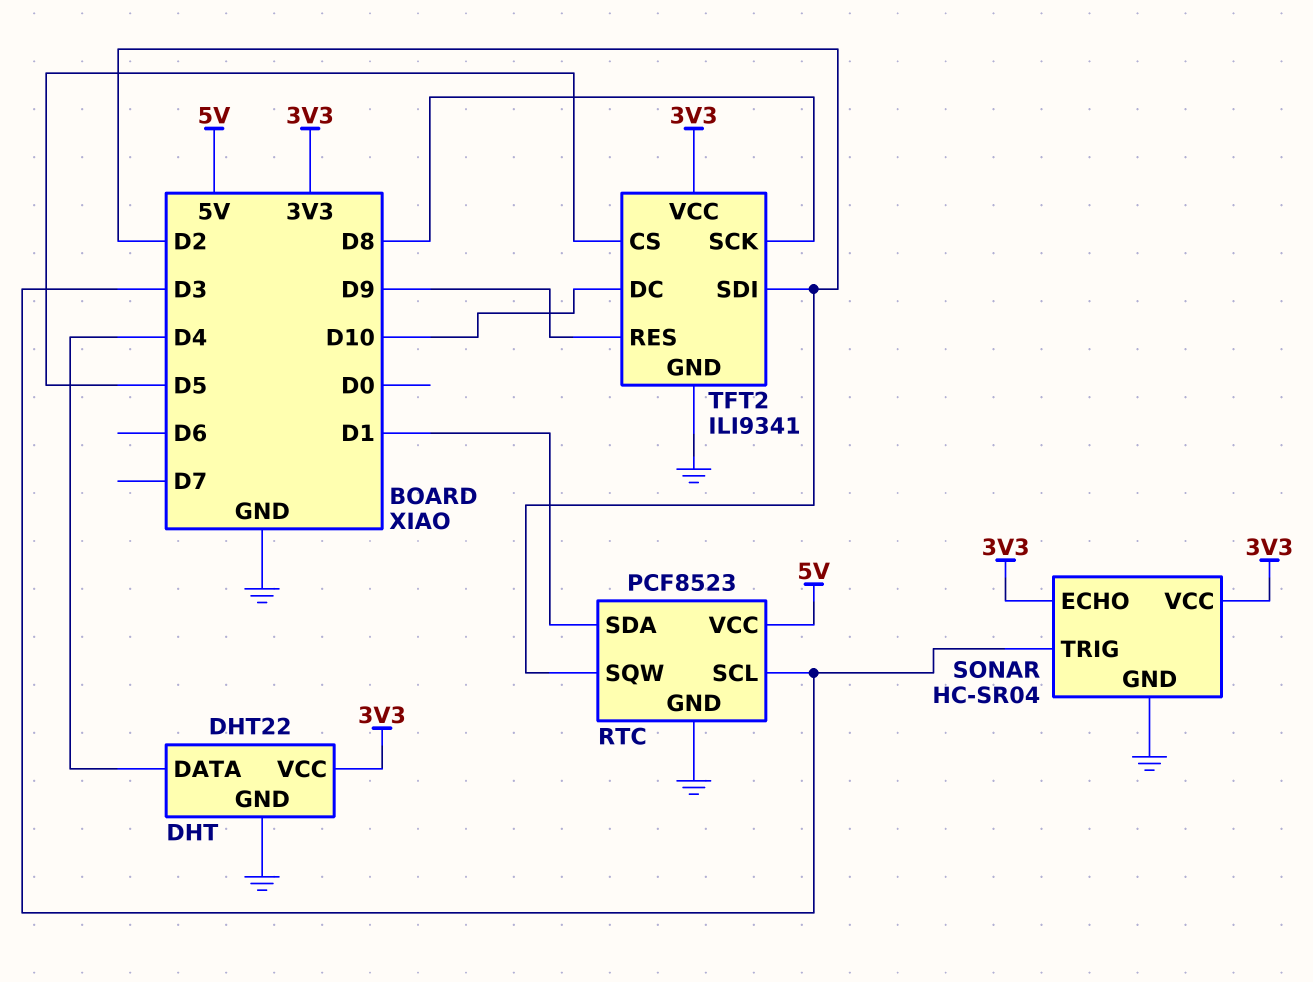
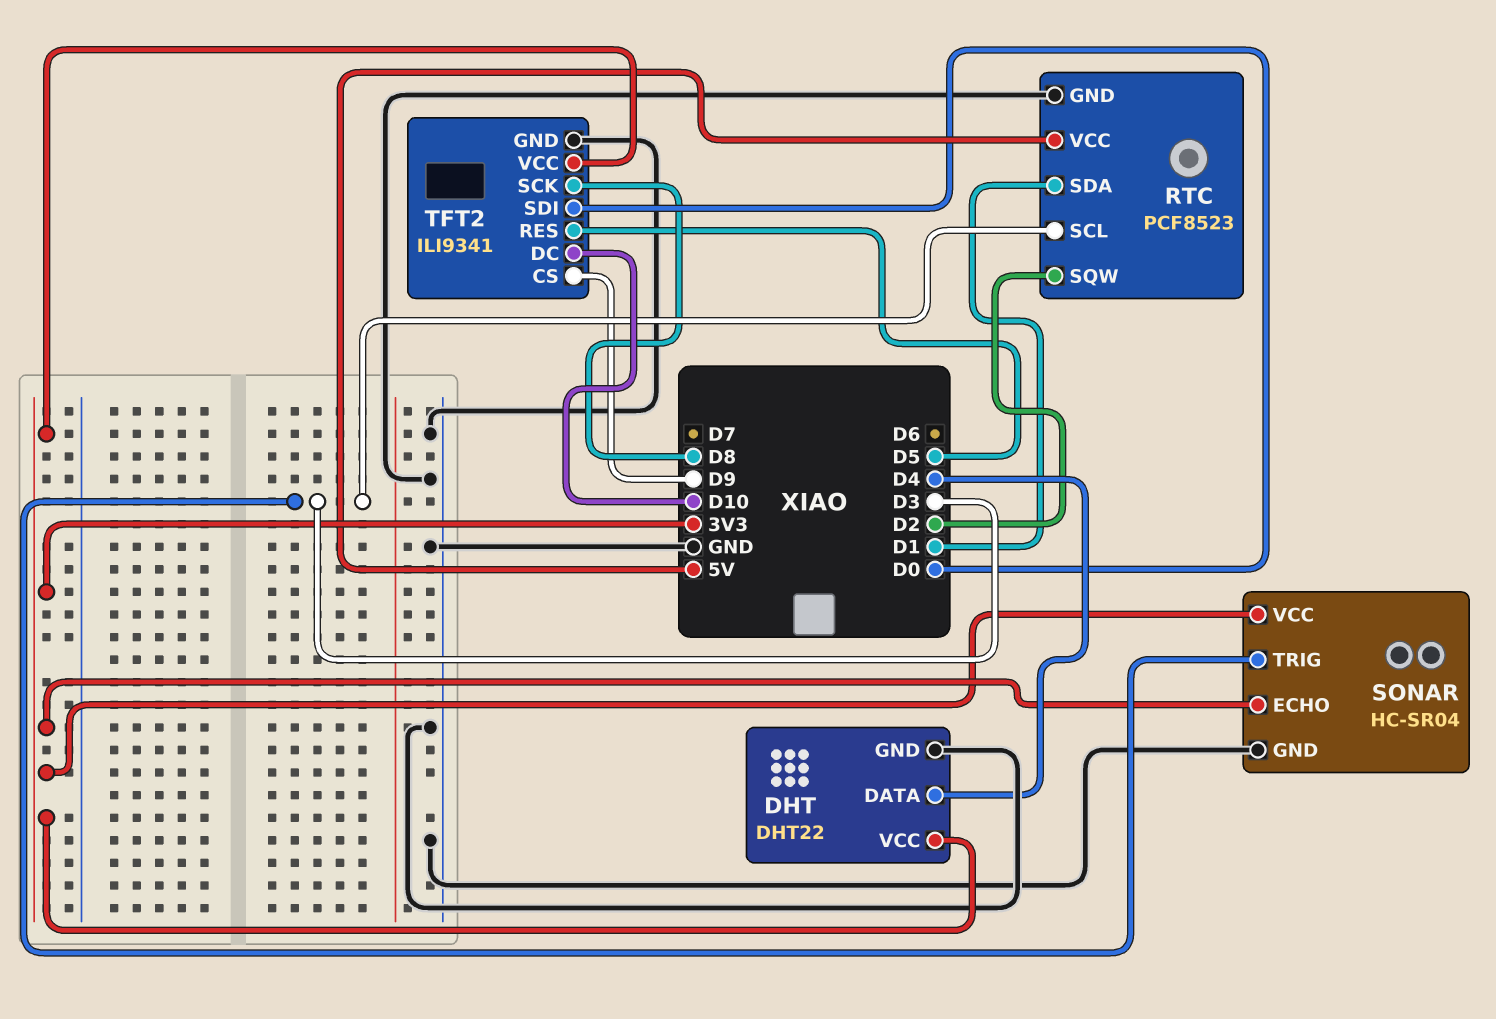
TFT2 pin CS: D5 -> D9
TFT2 pin RES: D9 -> D5
TFT2 pin SDI: D2 -> D0

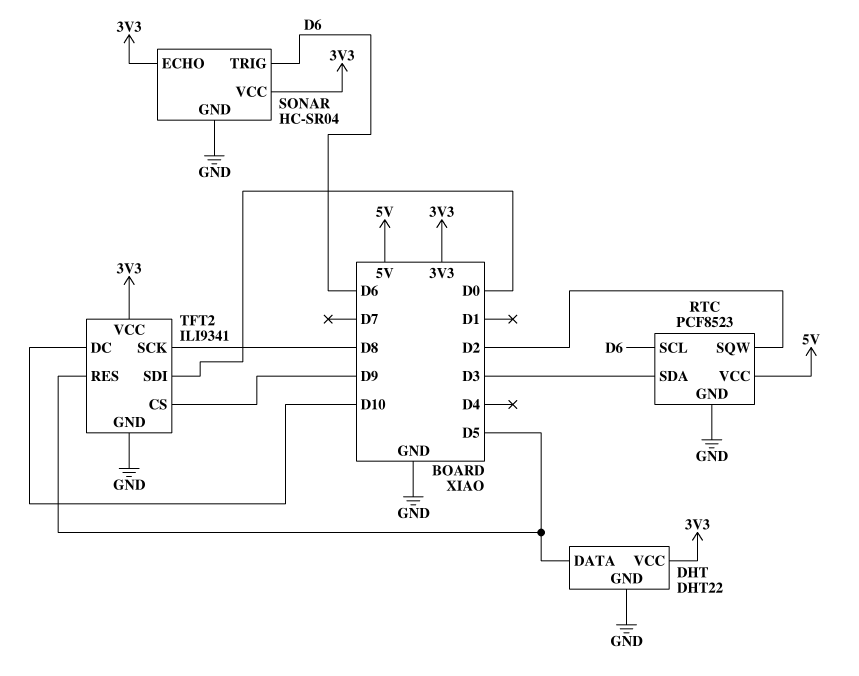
DHT pin DATA: D4 -> D5
RTC pin SCL: D3 -> D6
RTC pin SDA: D1 -> D3
SONAR pin TRIG: D3 -> D6

